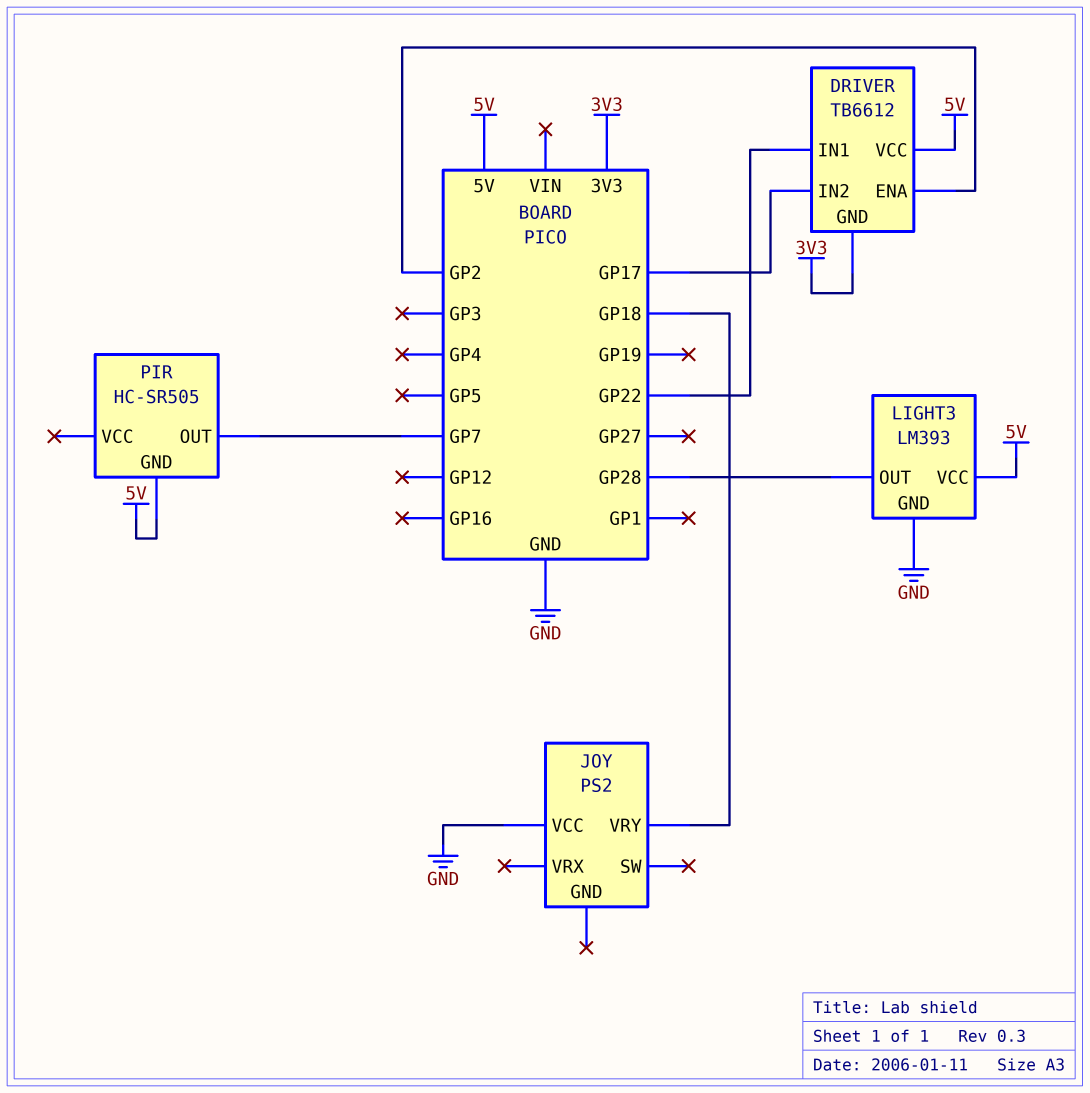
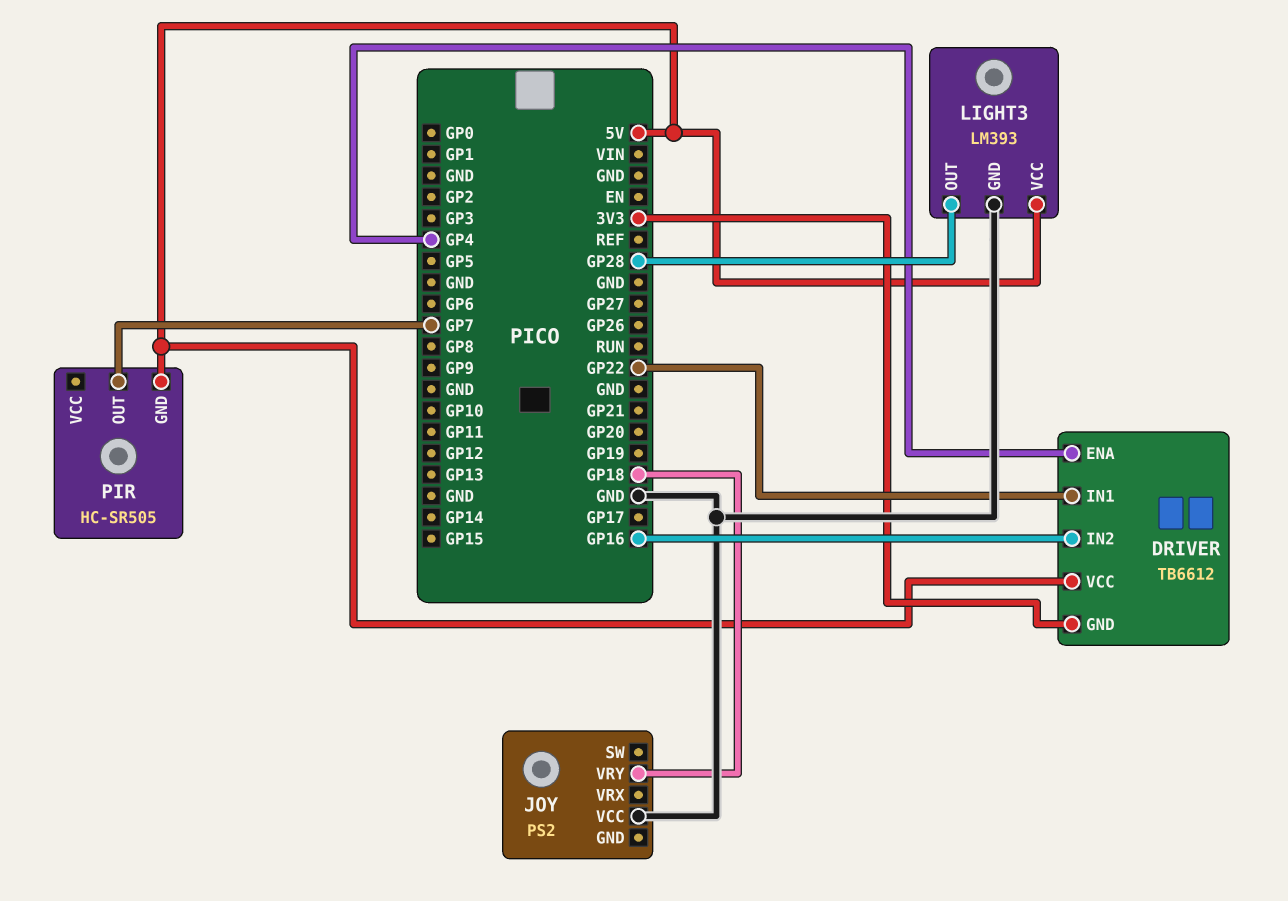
DRIVER pin ENA: GP2 -> GP4
DRIVER pin IN2: GP17 -> GP16

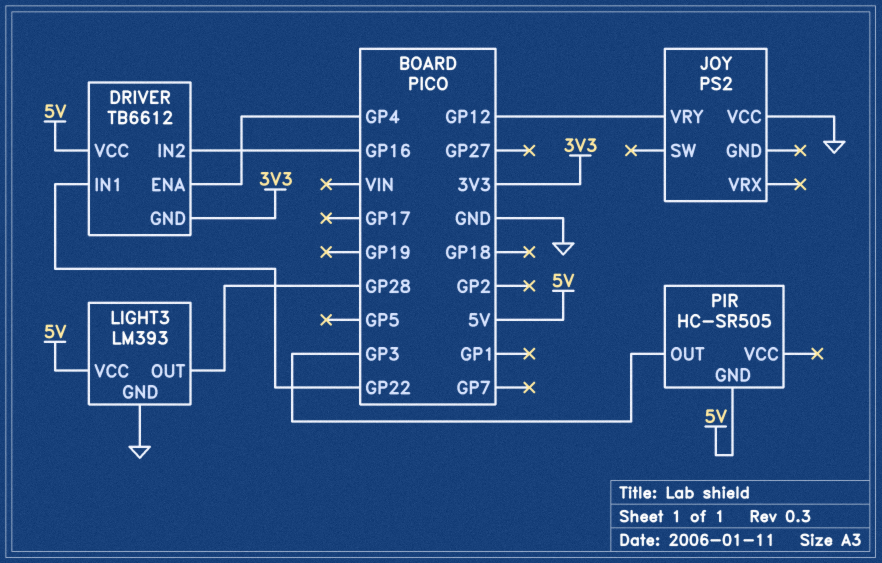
JOY pin VRY: GP18 -> GP12
PIR pin OUT: GP7 -> GP3

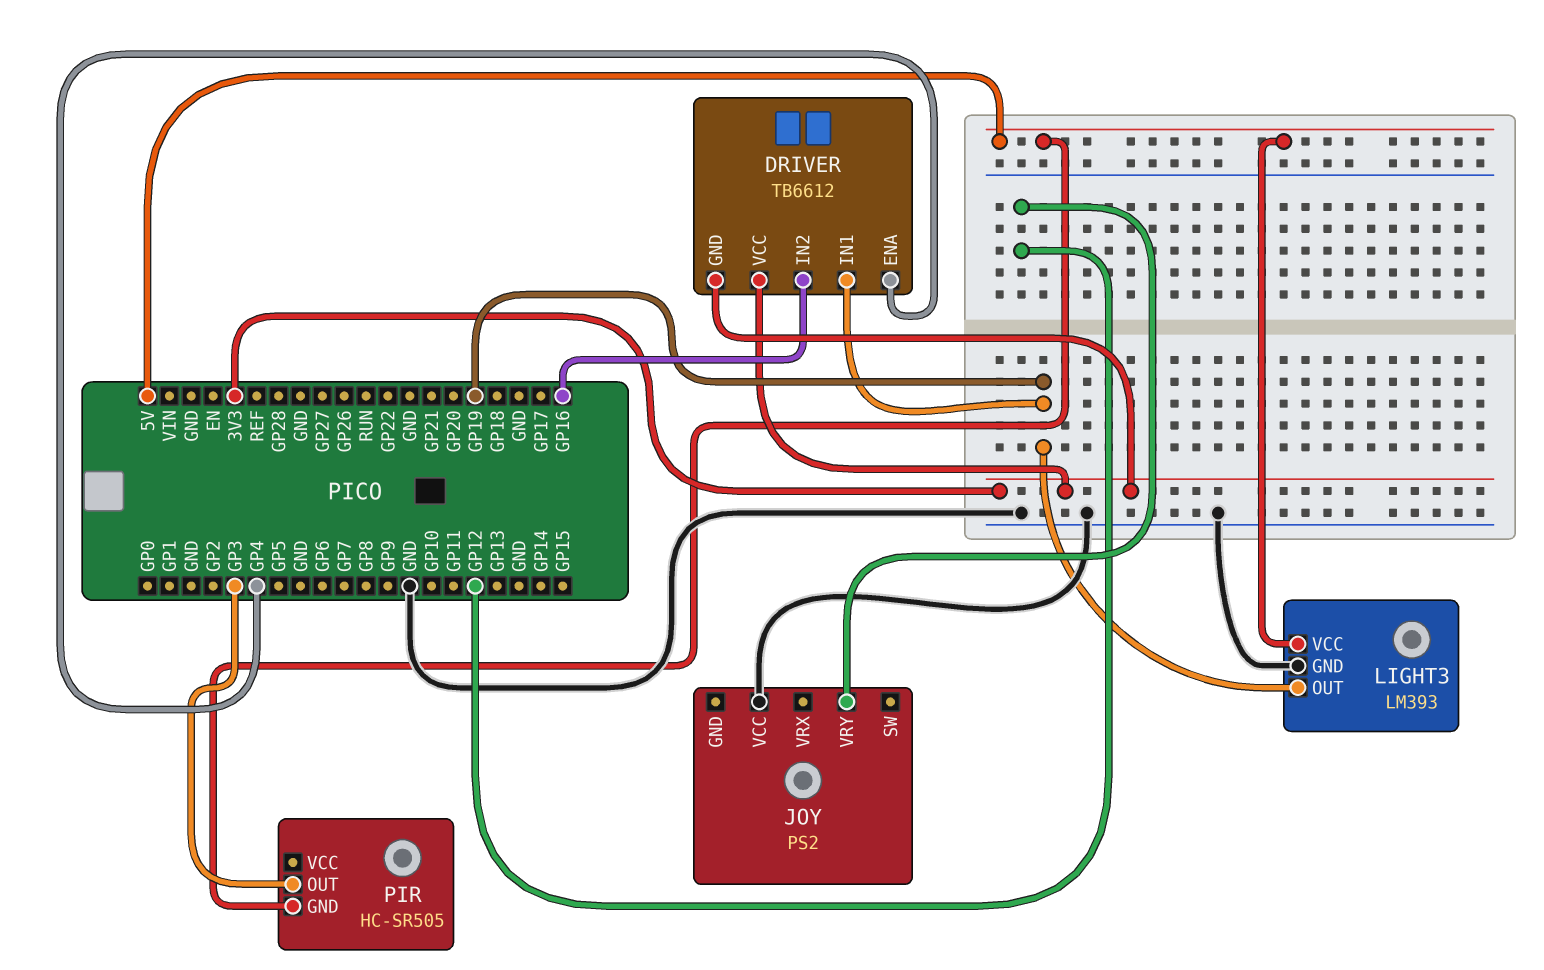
DRIVER pin IN1: GP22 -> GP19
DRIVER pin VCC: 5V -> 3V3
LIGHT3 pin OUT: GP28 -> GP19

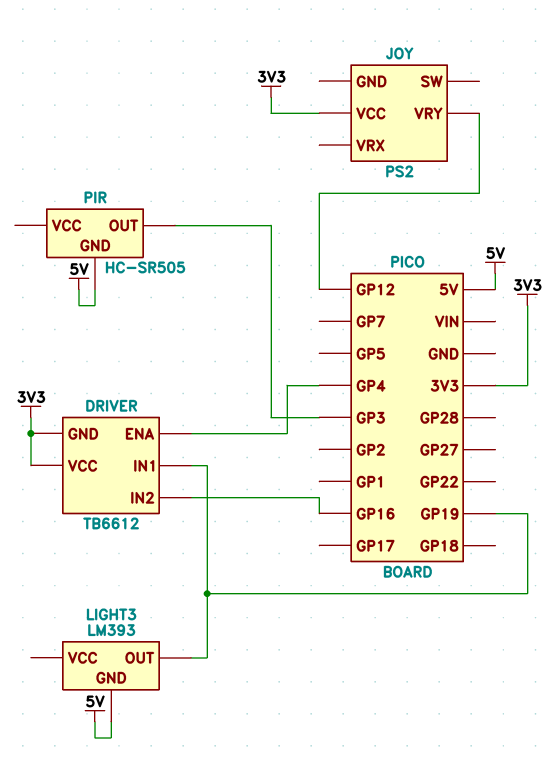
JOY pin VCC: GND -> 3V3
LIGHT3 pin GND: GND -> 5V
LIGHT3 pin VCC: 5V -> none

